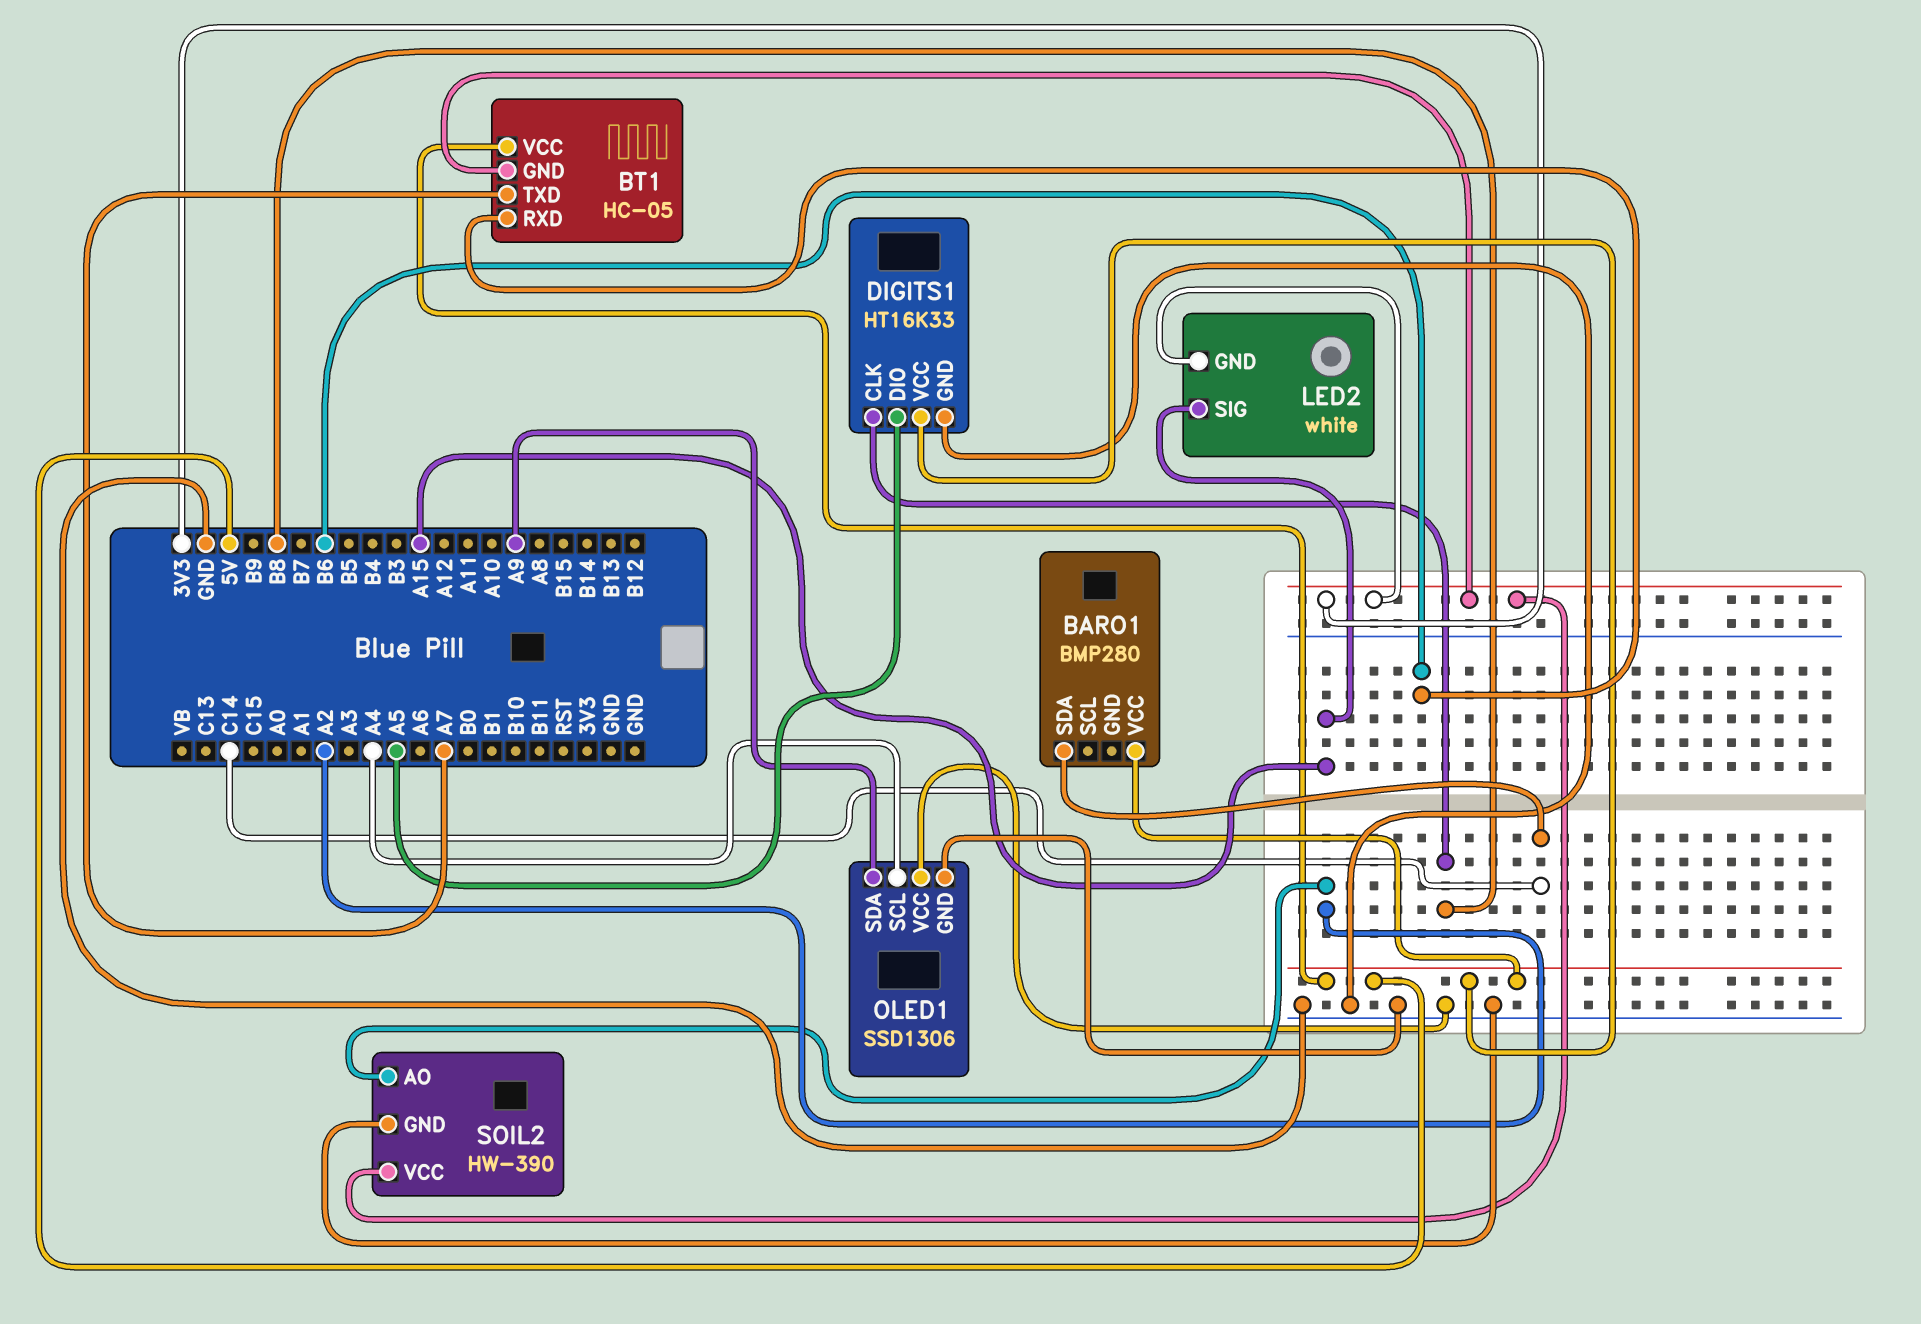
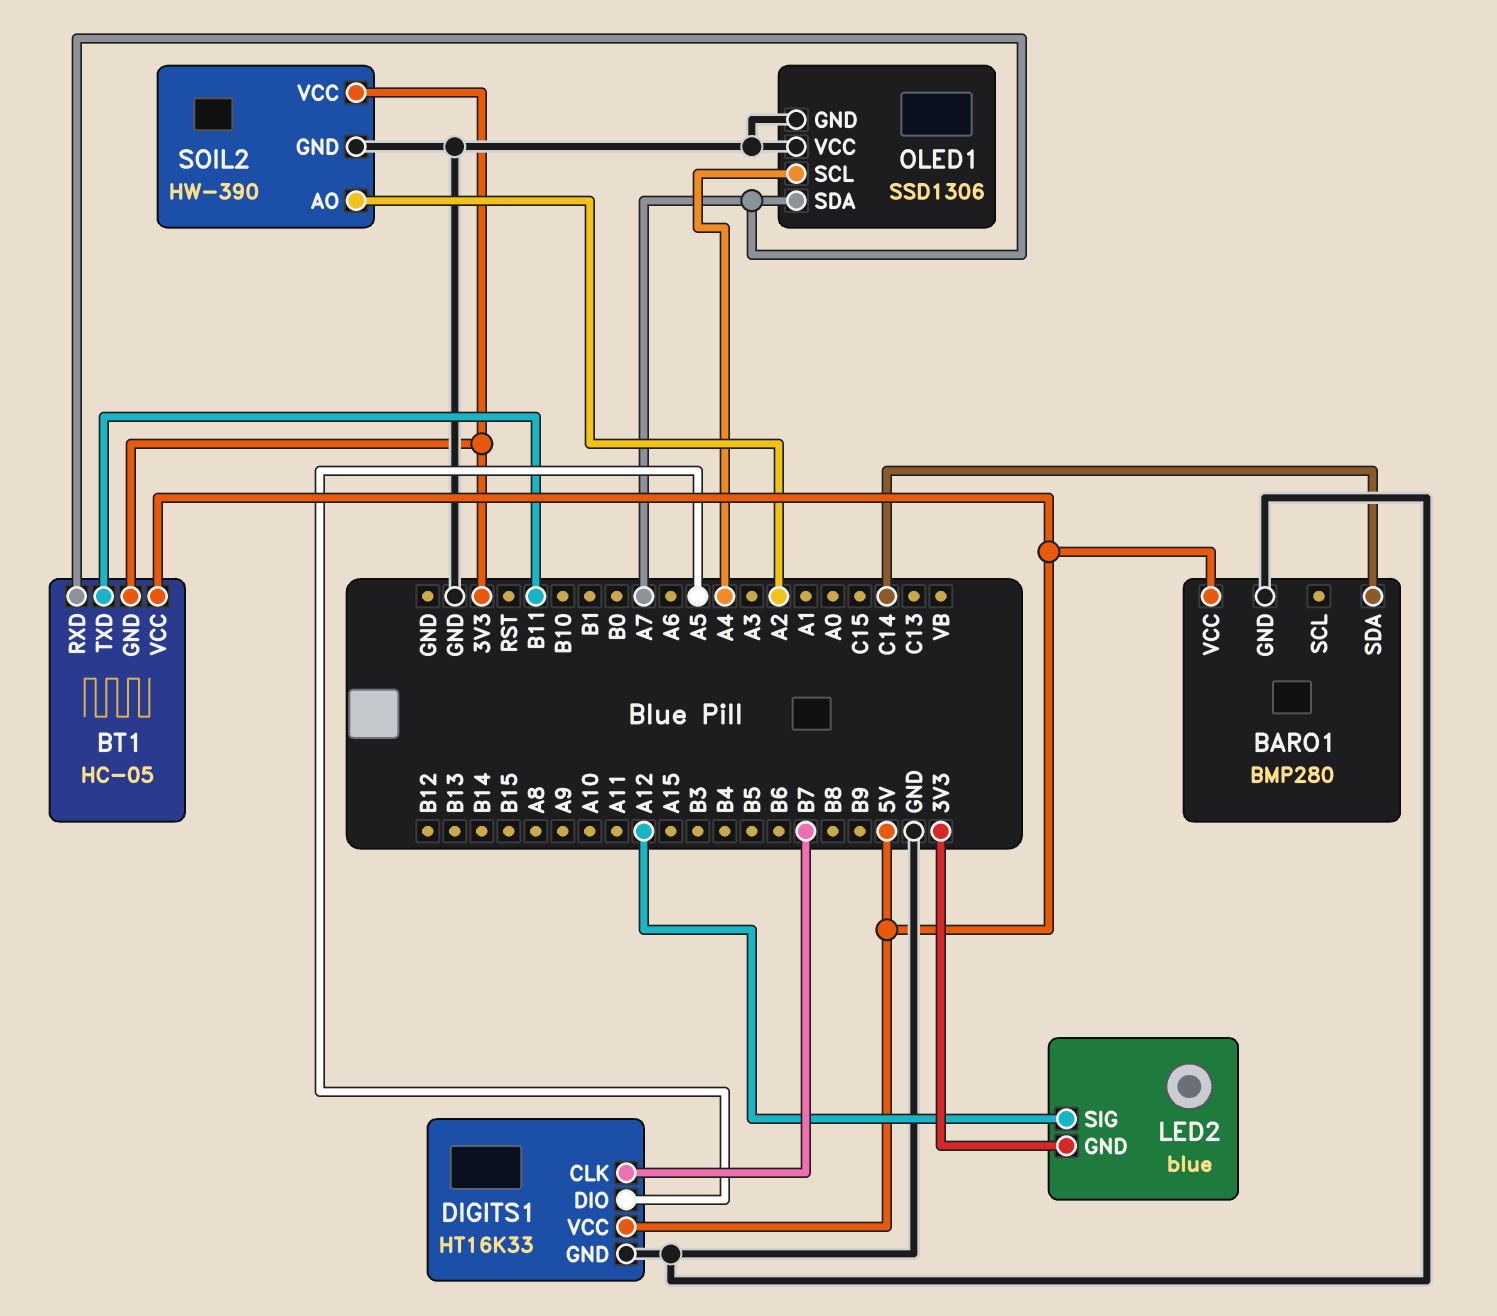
BARO1 pin GND: none -> GND
BT1 pin RXD: B6 -> A7
BT1 pin TXD: A7 -> B11
DIGITS1 pin CLK: B8 -> B7
LED2: white -> blue
LED2 pin SIG: A15 -> A12
OLED1 pin SDA: A9 -> A7

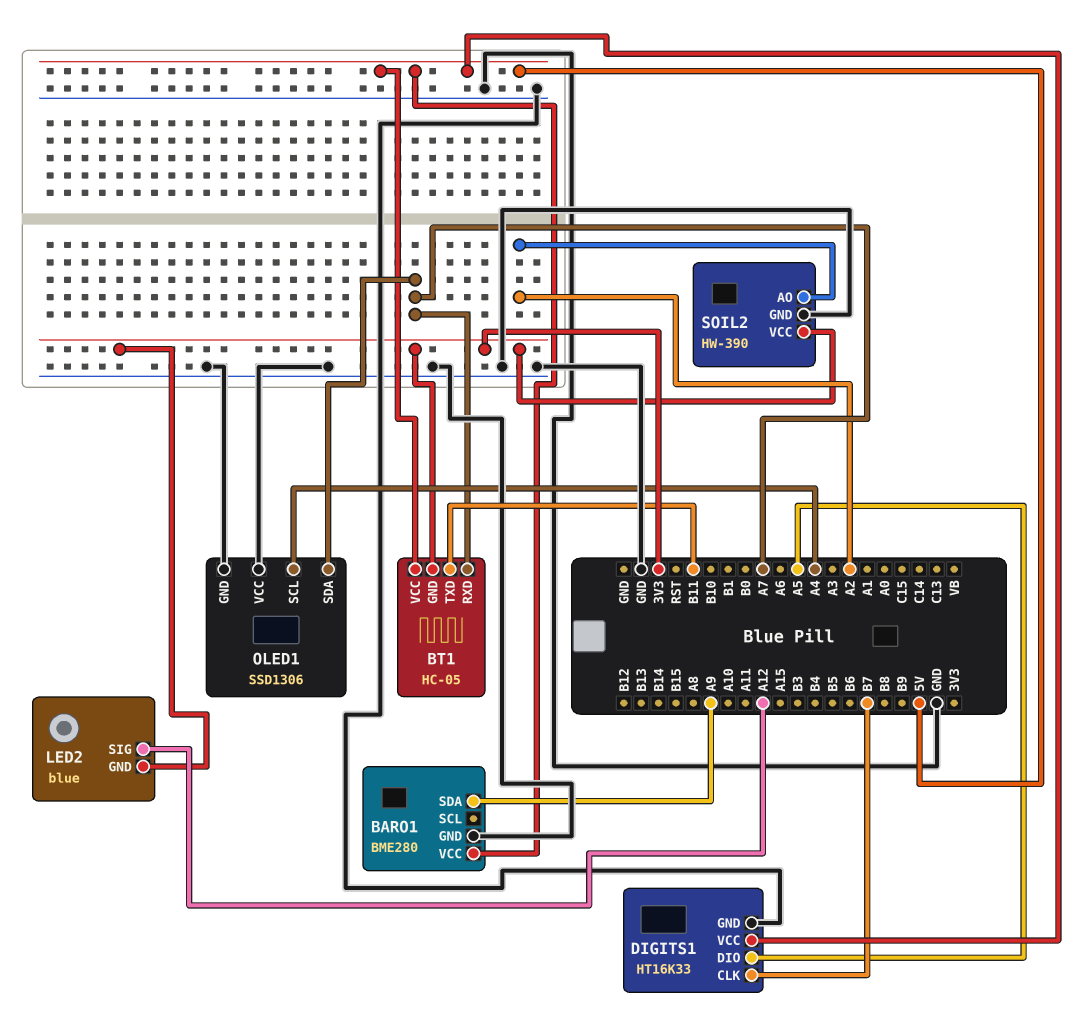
BARO1: BMP280 -> BME280
BARO1 pin SDA: C14 -> A9

